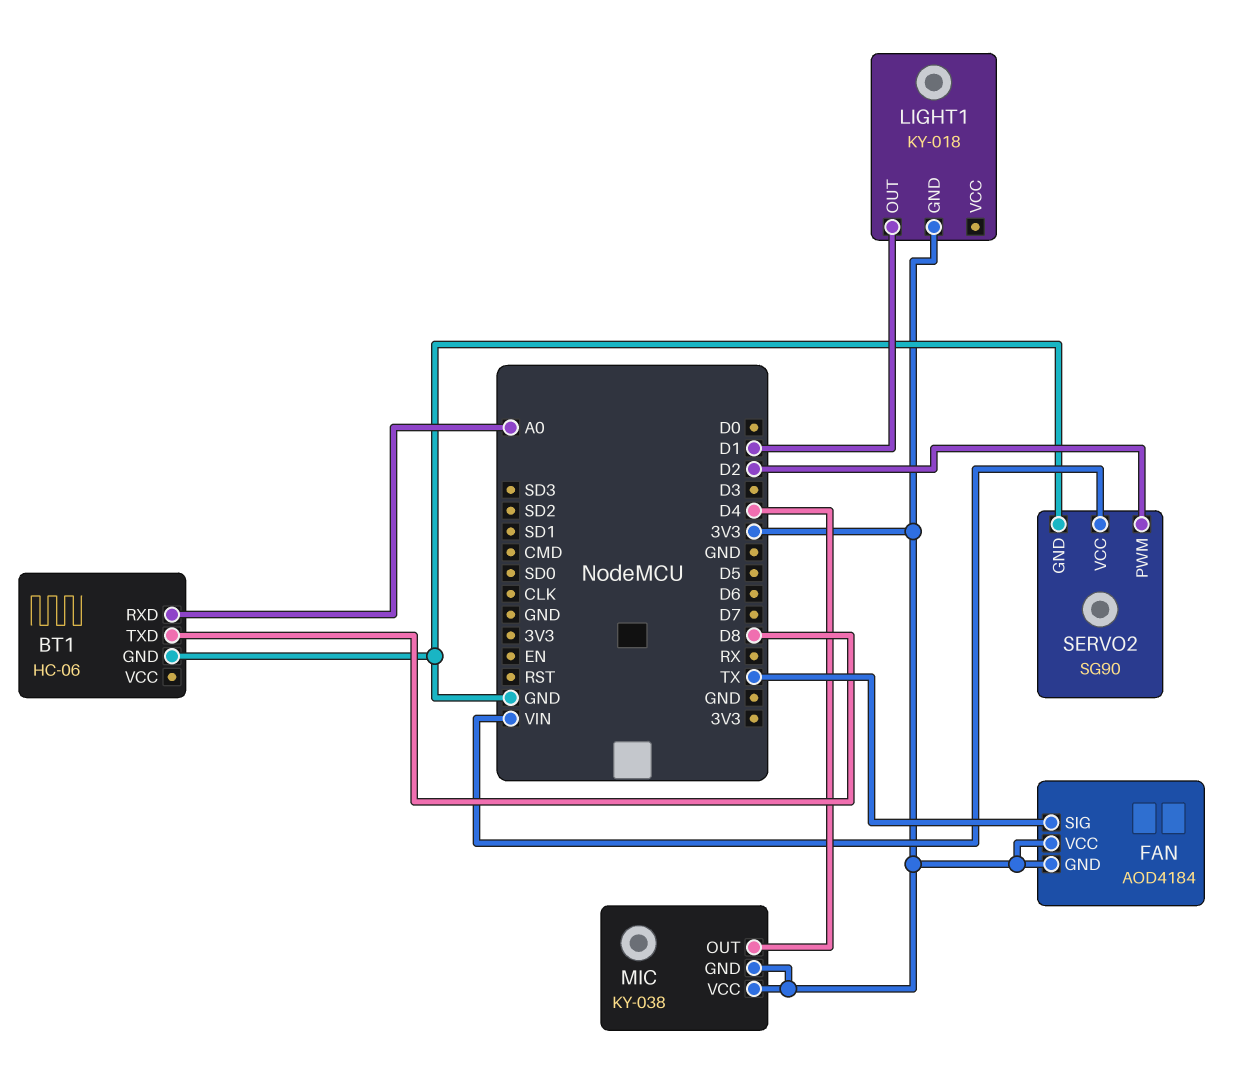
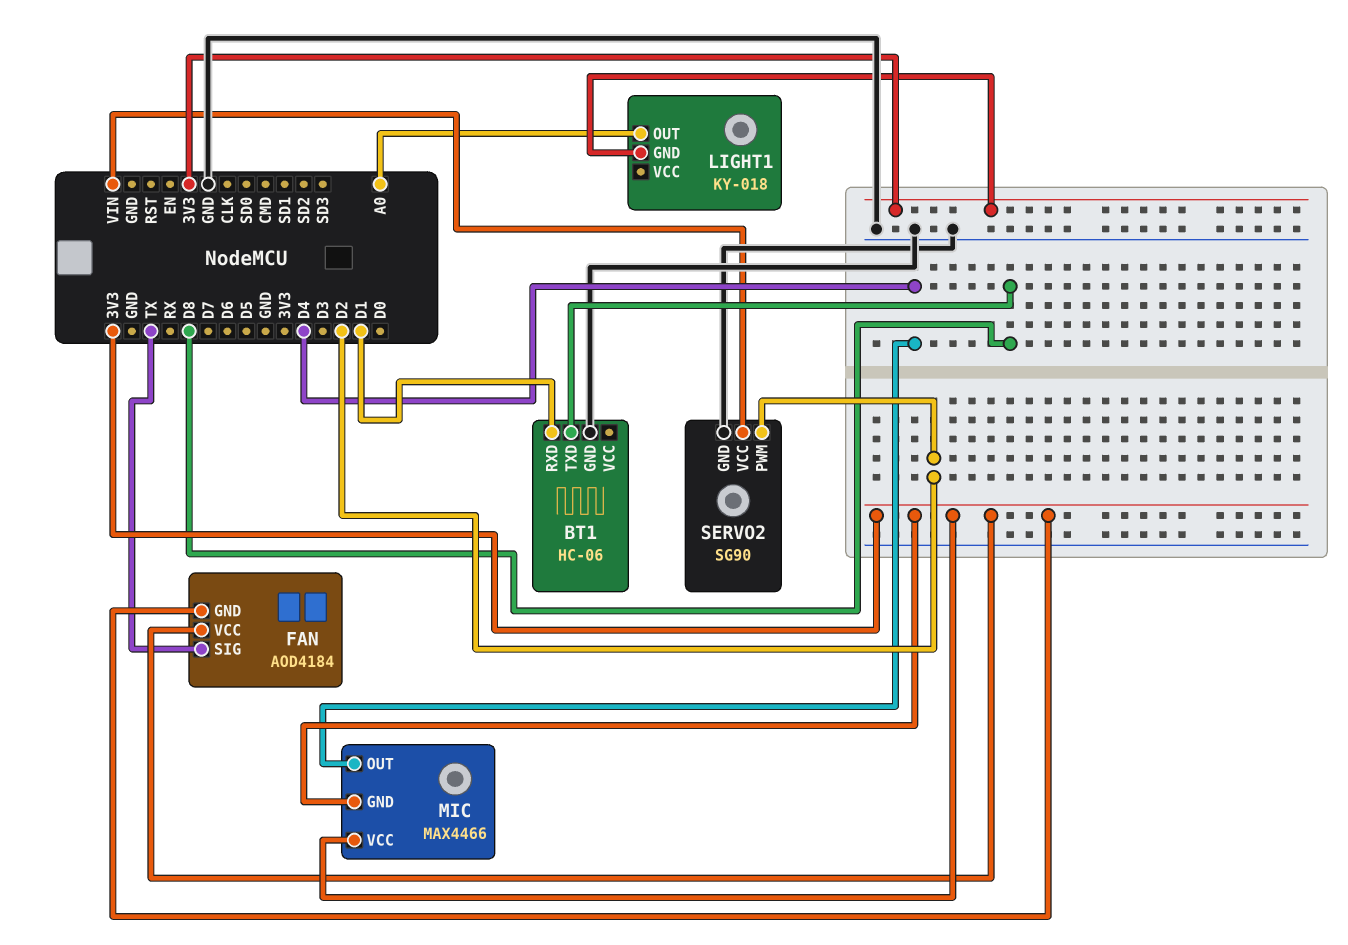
BT1 pin RXD: A0 -> D1
LIGHT1 pin OUT: D1 -> A0
MIC: KY-038 -> MAX4466

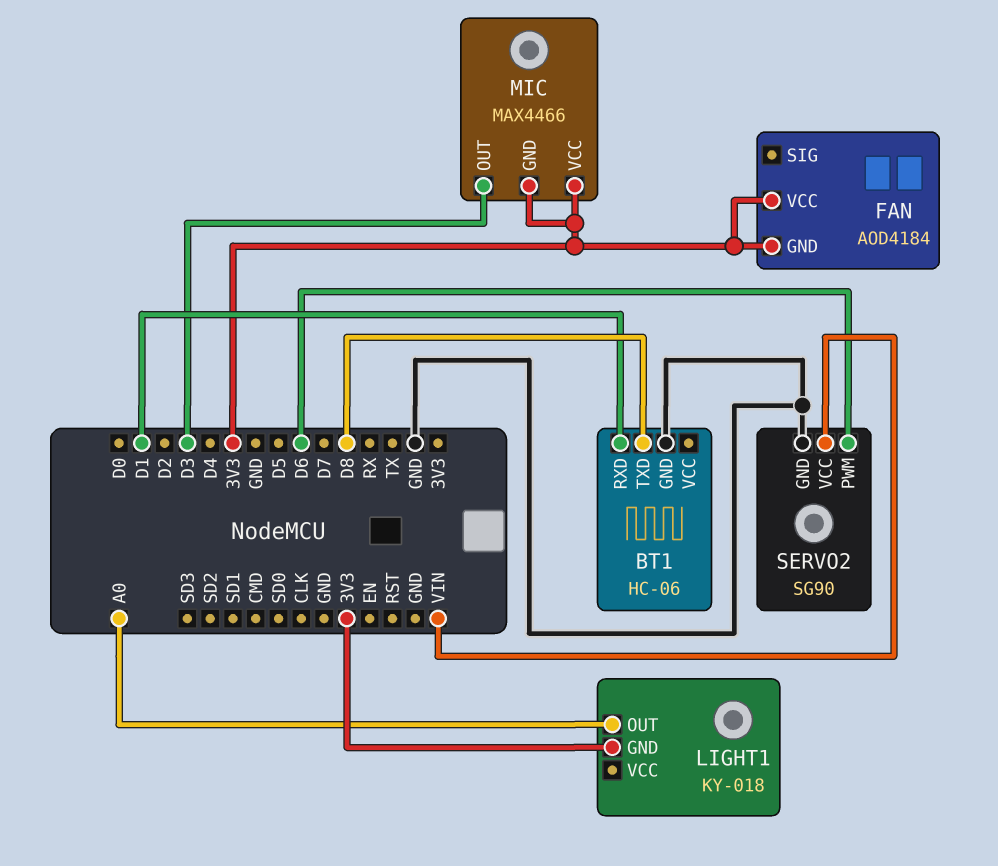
FAN pin SIG: TX -> none
MIC pin OUT: D4 -> D3
SERVO2 pin PWM: D2 -> D6

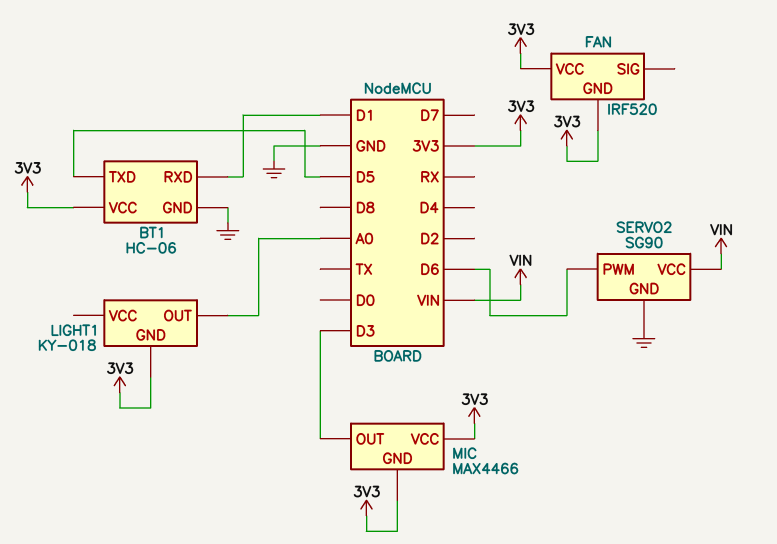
BT1 pin TXD: D8 -> D5
BT1 pin VCC: none -> 3V3
FAN: AOD4184 -> IRF520

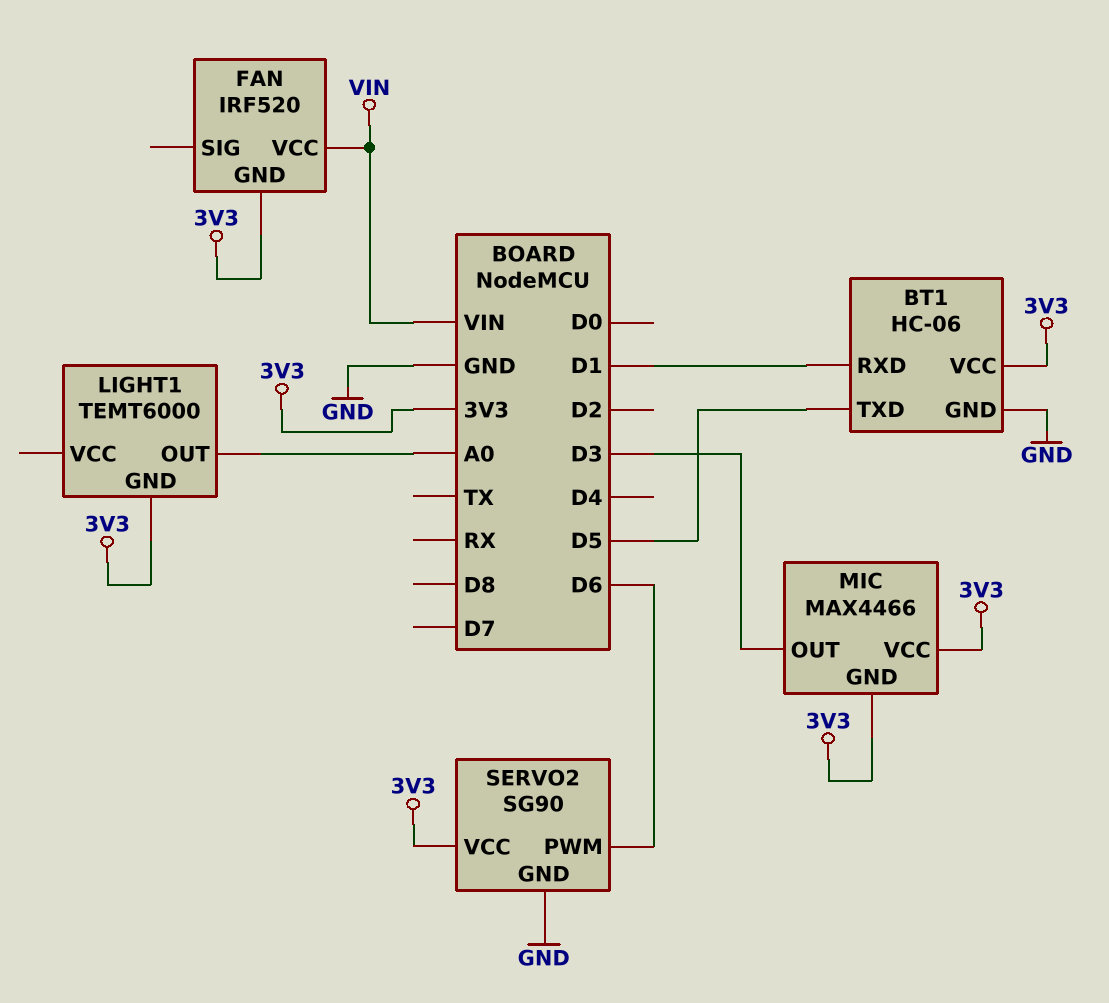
FAN pin VCC: 3V3 -> VIN
LIGHT1: KY-018 -> TEMT6000
SERVO2 pin VCC: VIN -> 3V3

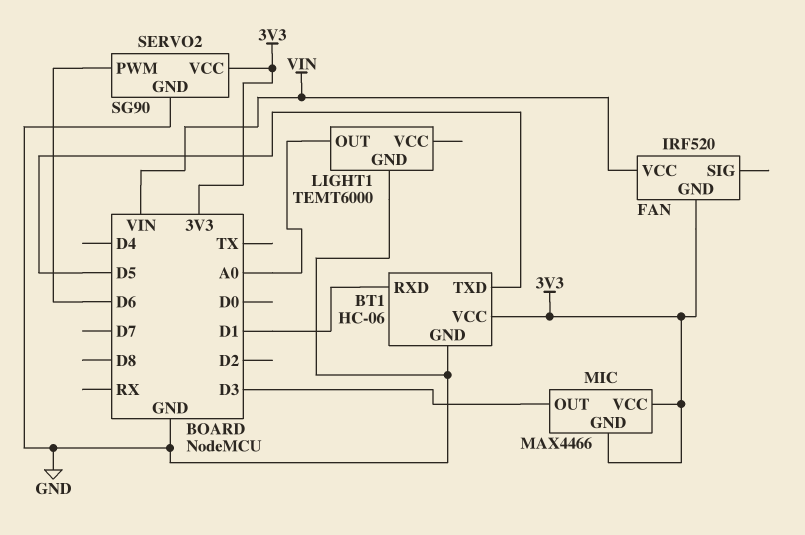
LIGHT1 pin GND: 3V3 -> GND

